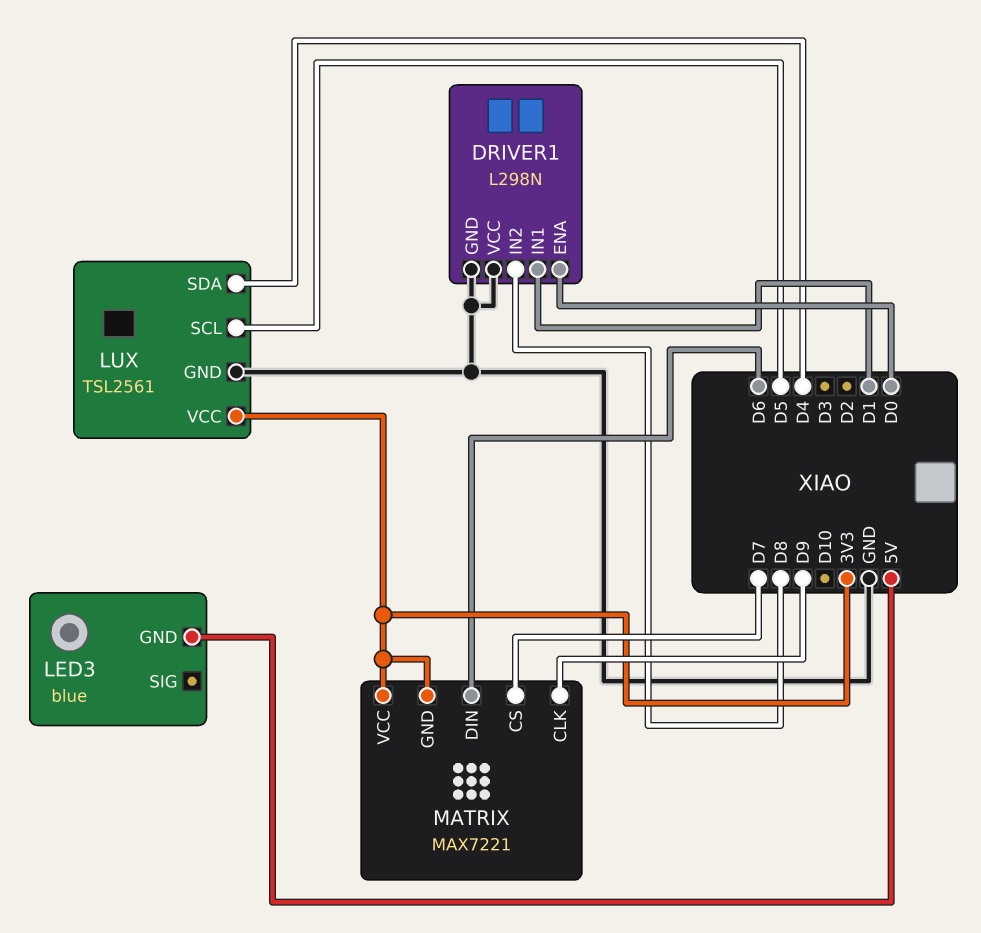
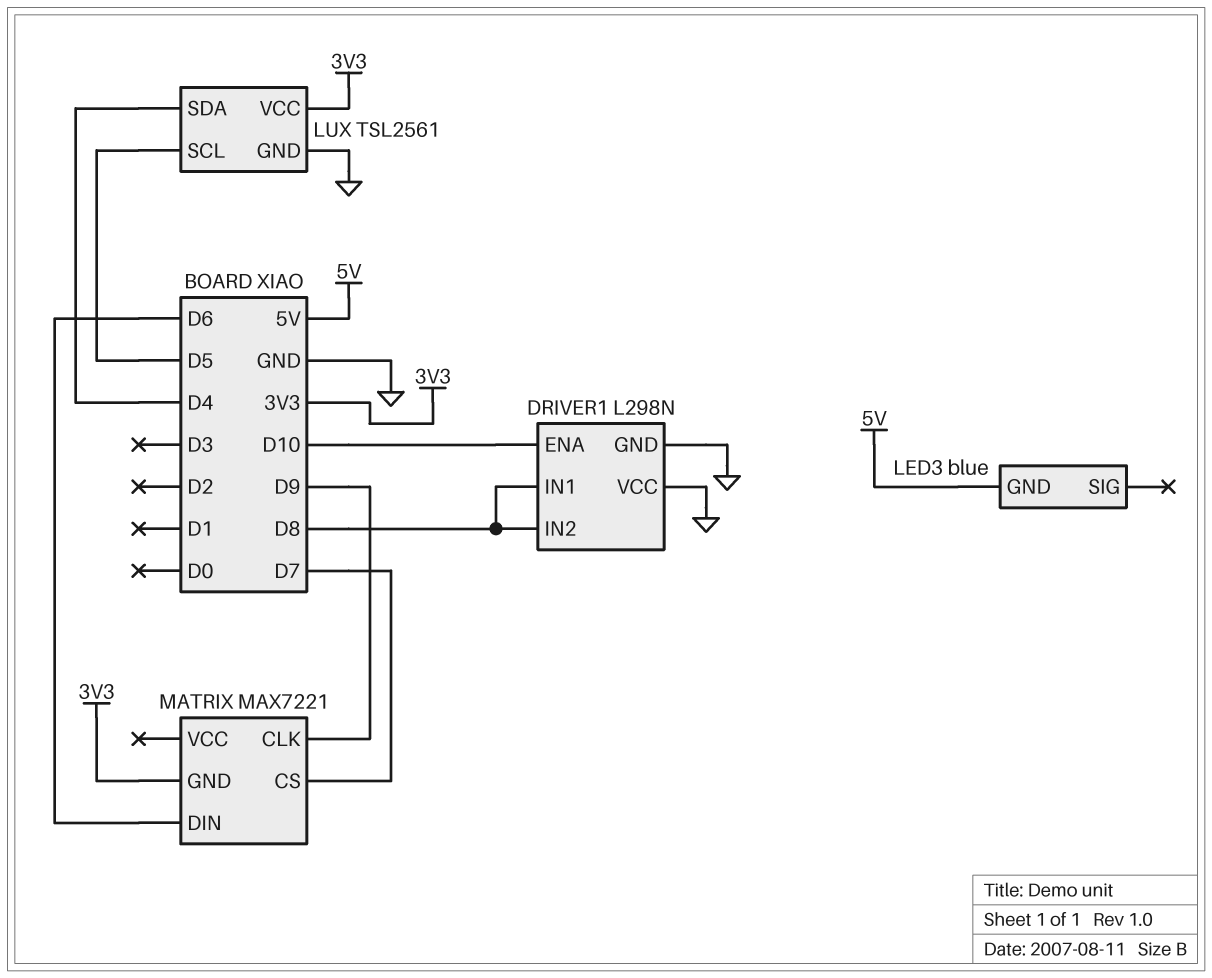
DRIVER1 pin ENA: D0 -> D10
DRIVER1 pin IN1: D1 -> D8
MATRIX pin VCC: 3V3 -> none

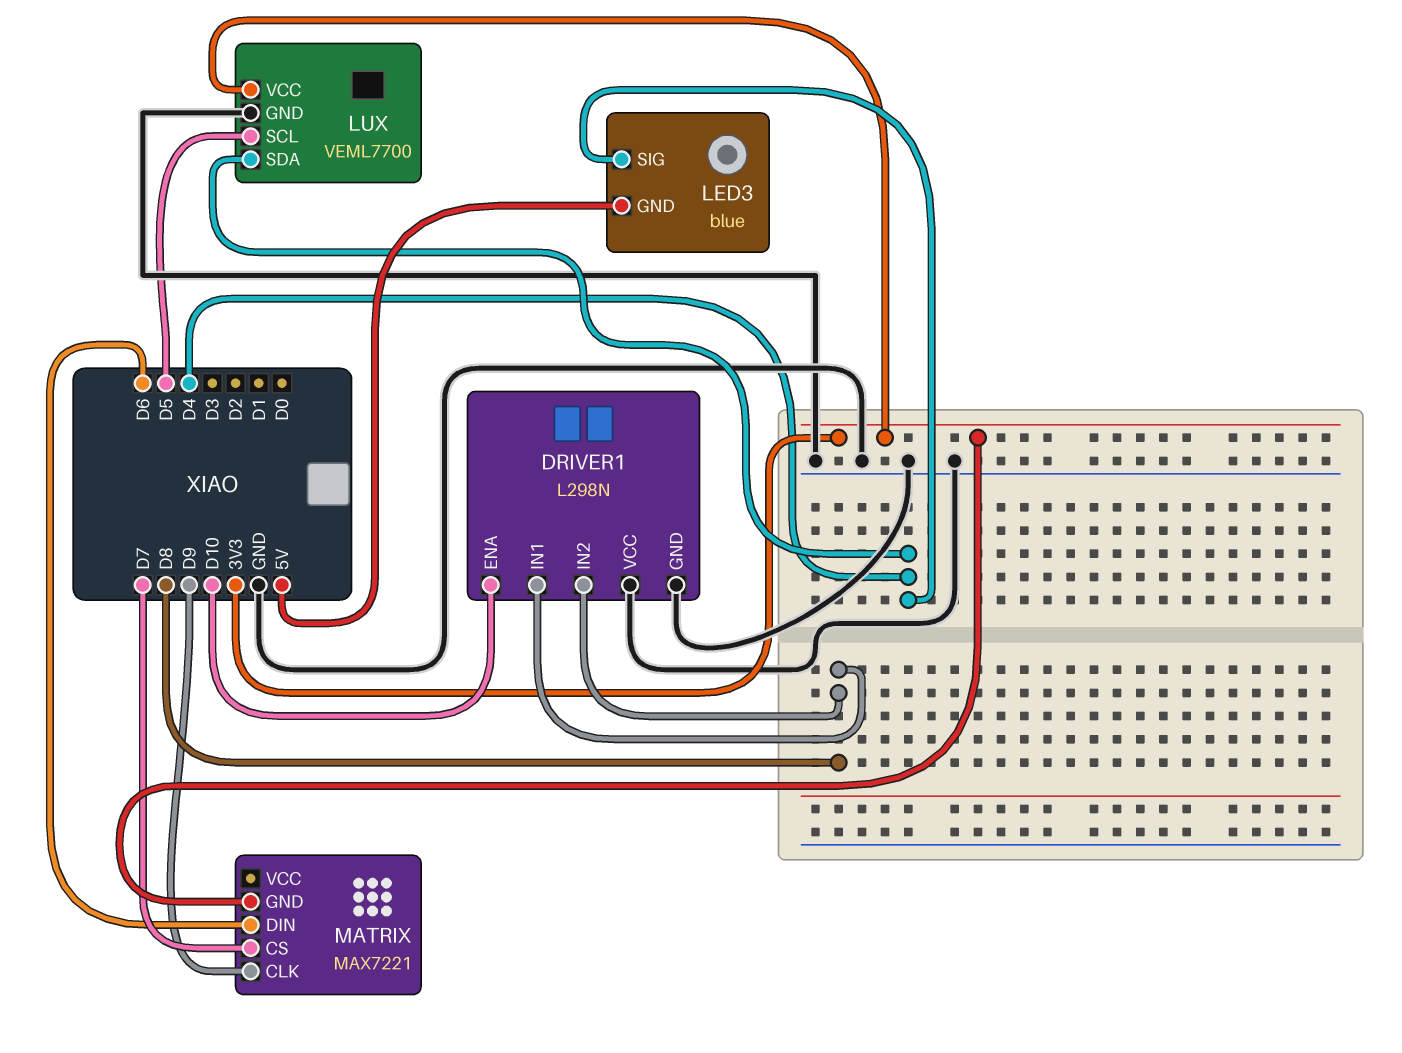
LED3 pin SIG: none -> D4
LUX: TSL2561 -> VEML7700

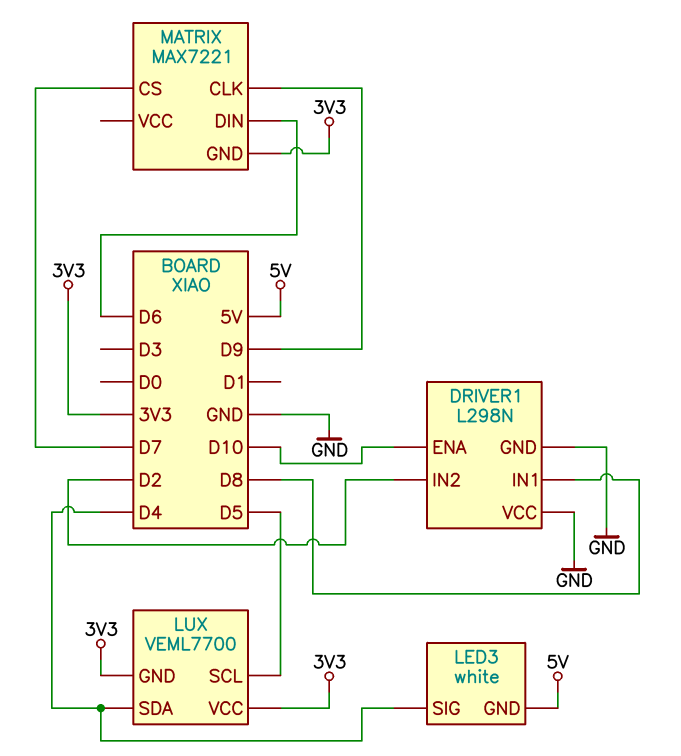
DRIVER1 pin IN2: D8 -> D2
LED3: blue -> white
LUX pin GND: GND -> 3V3

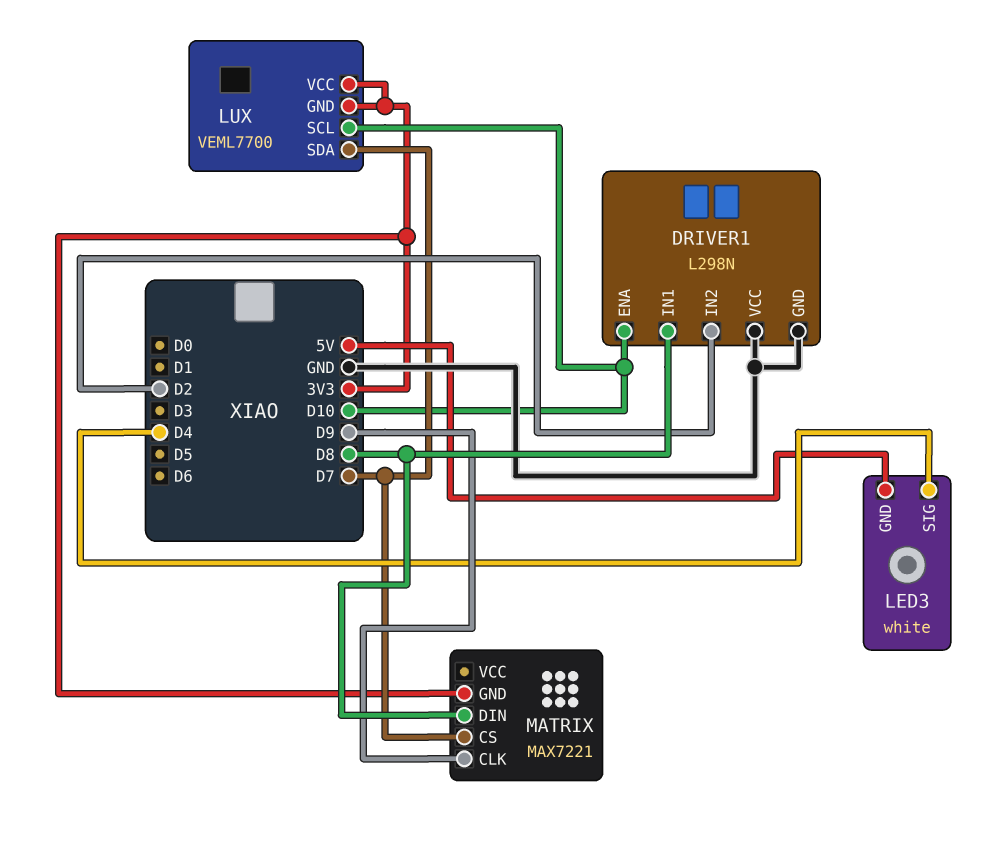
LUX pin SCL: D5 -> D10
LUX pin SDA: D4 -> D7
MATRIX pin DIN: D6 -> D8

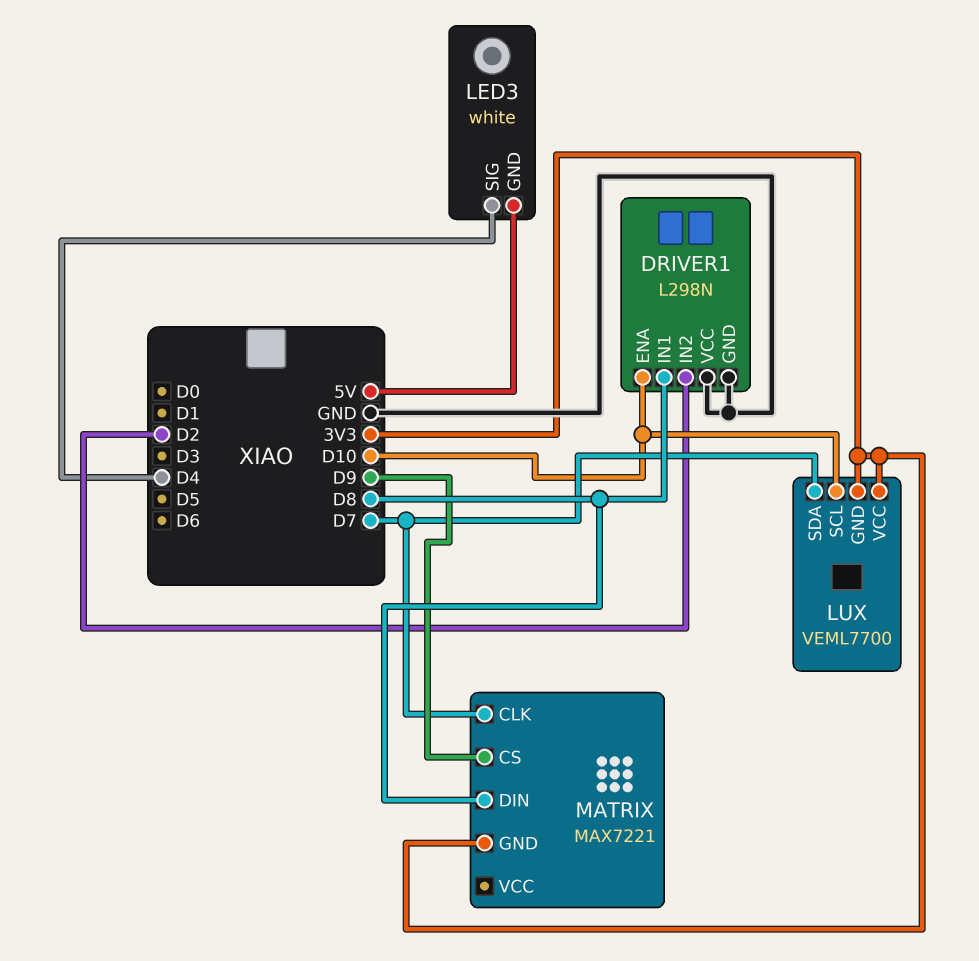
MATRIX pin CLK: D9 -> D7
MATRIX pin CS: D7 -> D9

